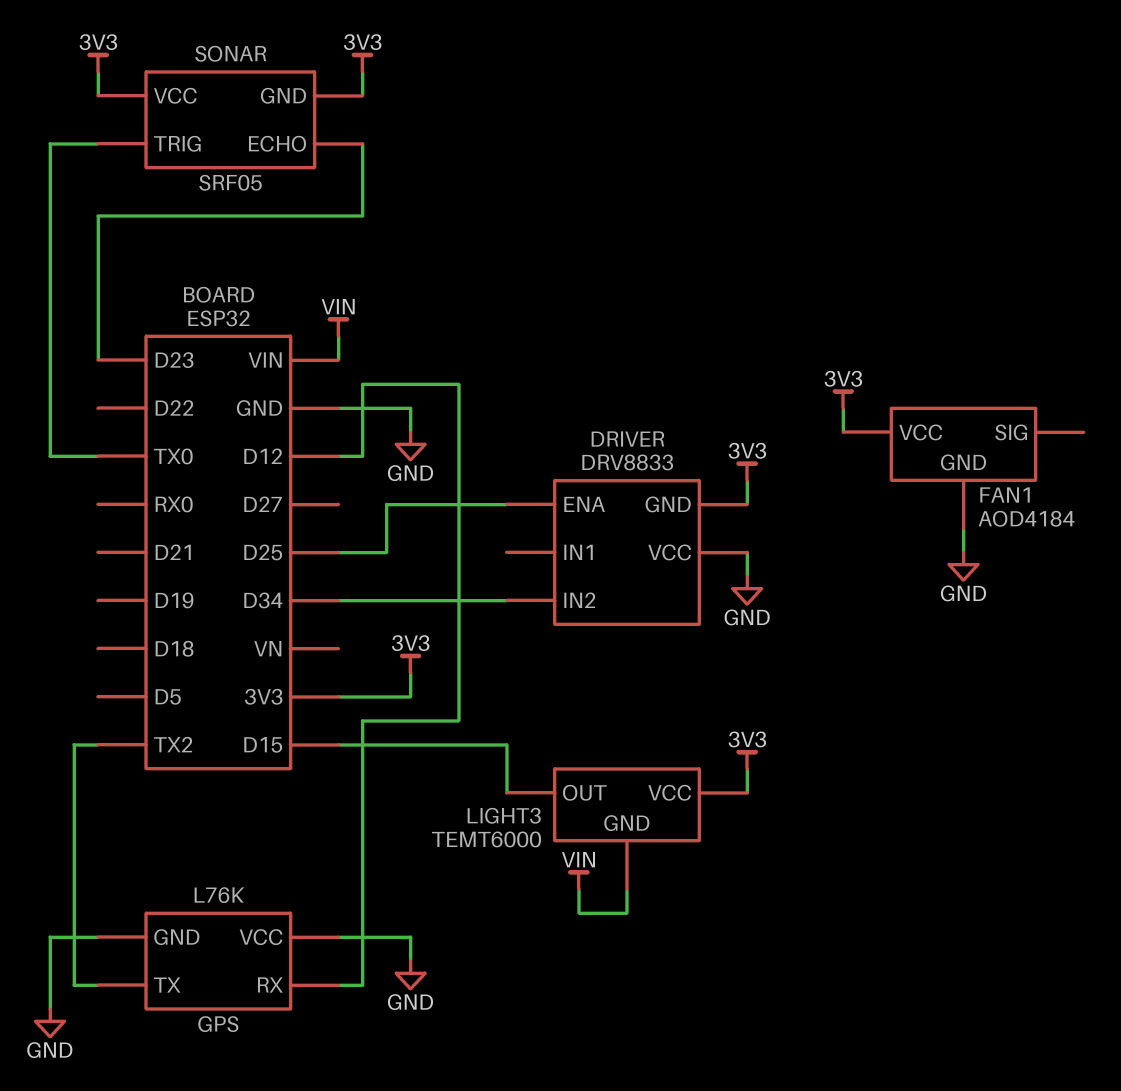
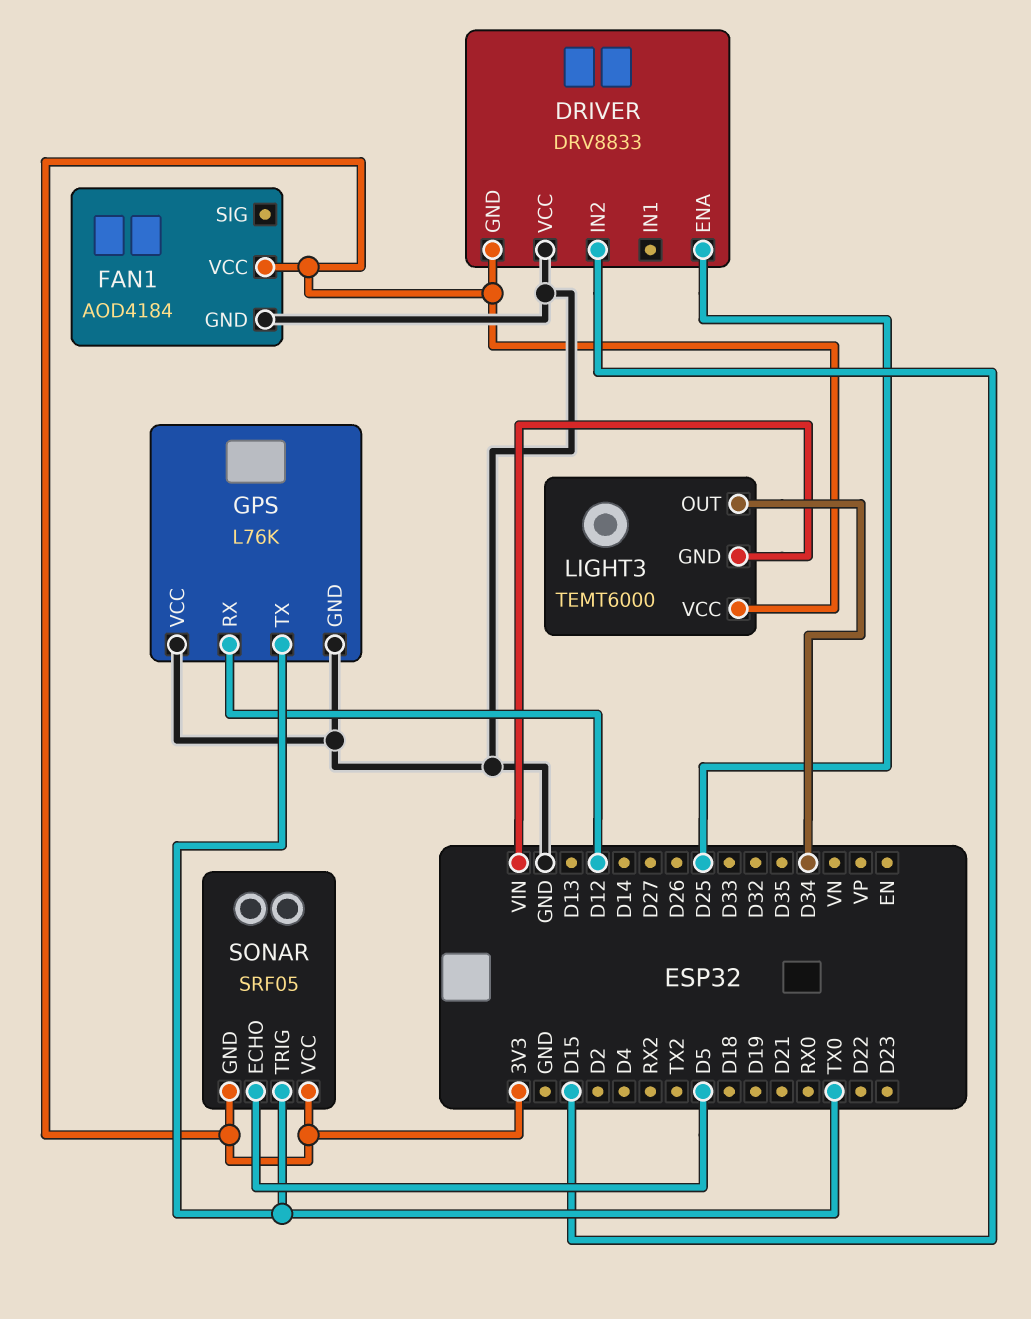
DRIVER pin IN2: D34 -> D15
GPS pin TX: TX2 -> TX0
LIGHT3 pin OUT: D15 -> D34
SONAR pin ECHO: D23 -> D5

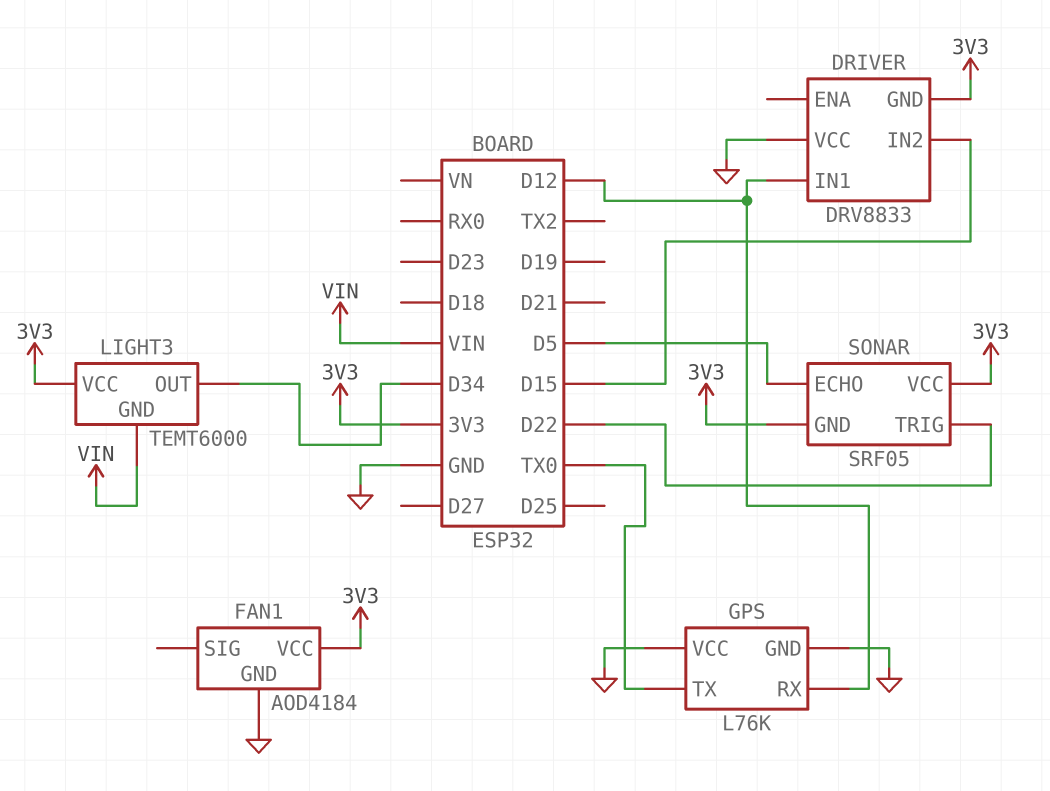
DRIVER pin ENA: D25 -> none
DRIVER pin IN1: none -> D12
SONAR pin TRIG: TX0 -> D22

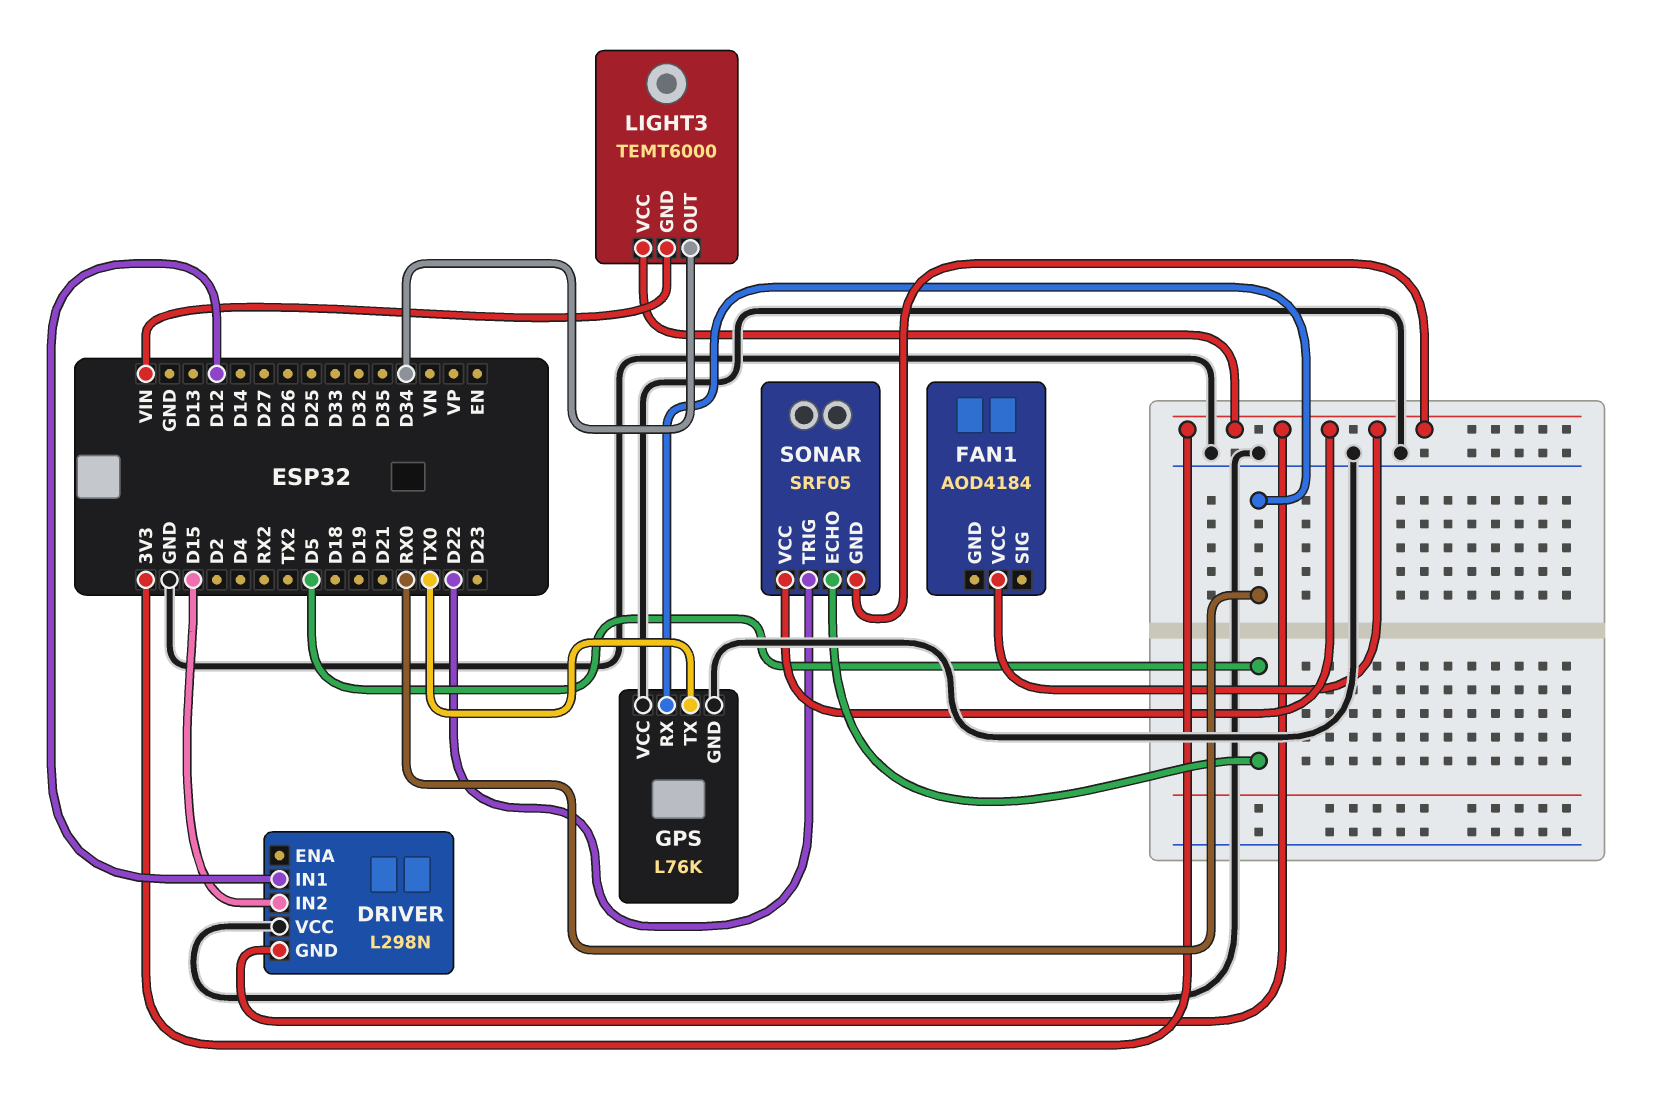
DRIVER: DRV8833 -> L298N
FAN1 pin GND: GND -> none
GPS pin RX: D12 -> RX0

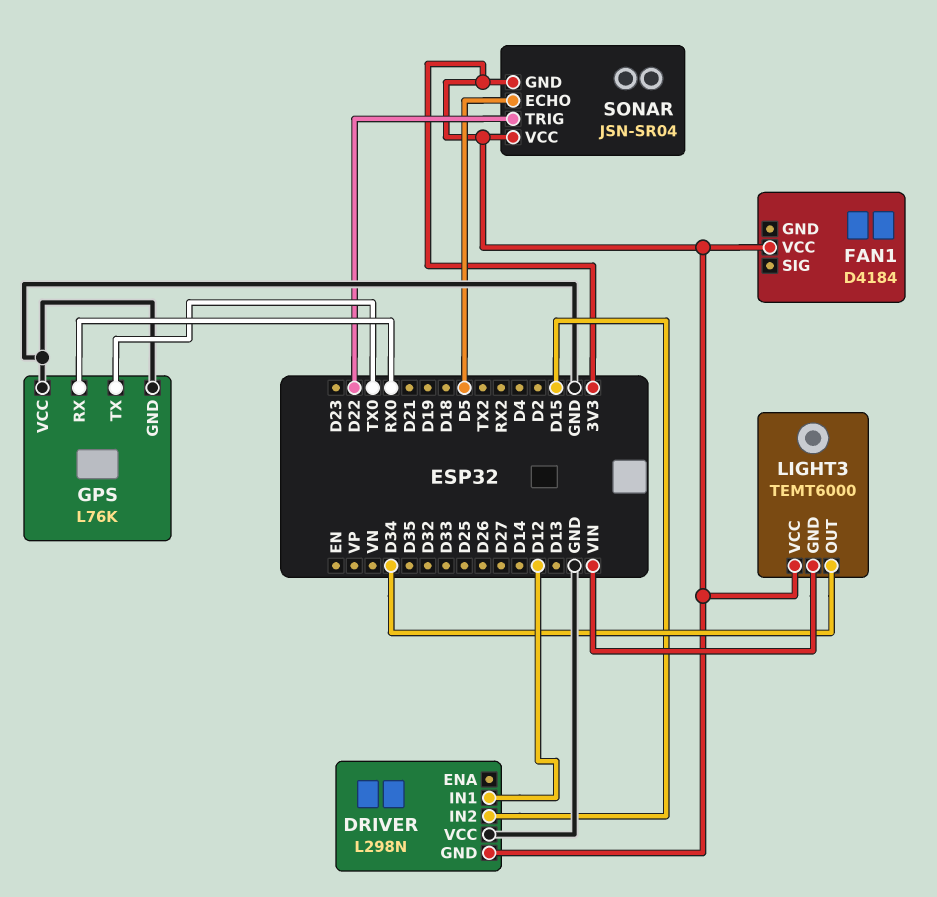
FAN1: AOD4184 -> D4184
SONAR: SRF05 -> JSN-SR04

